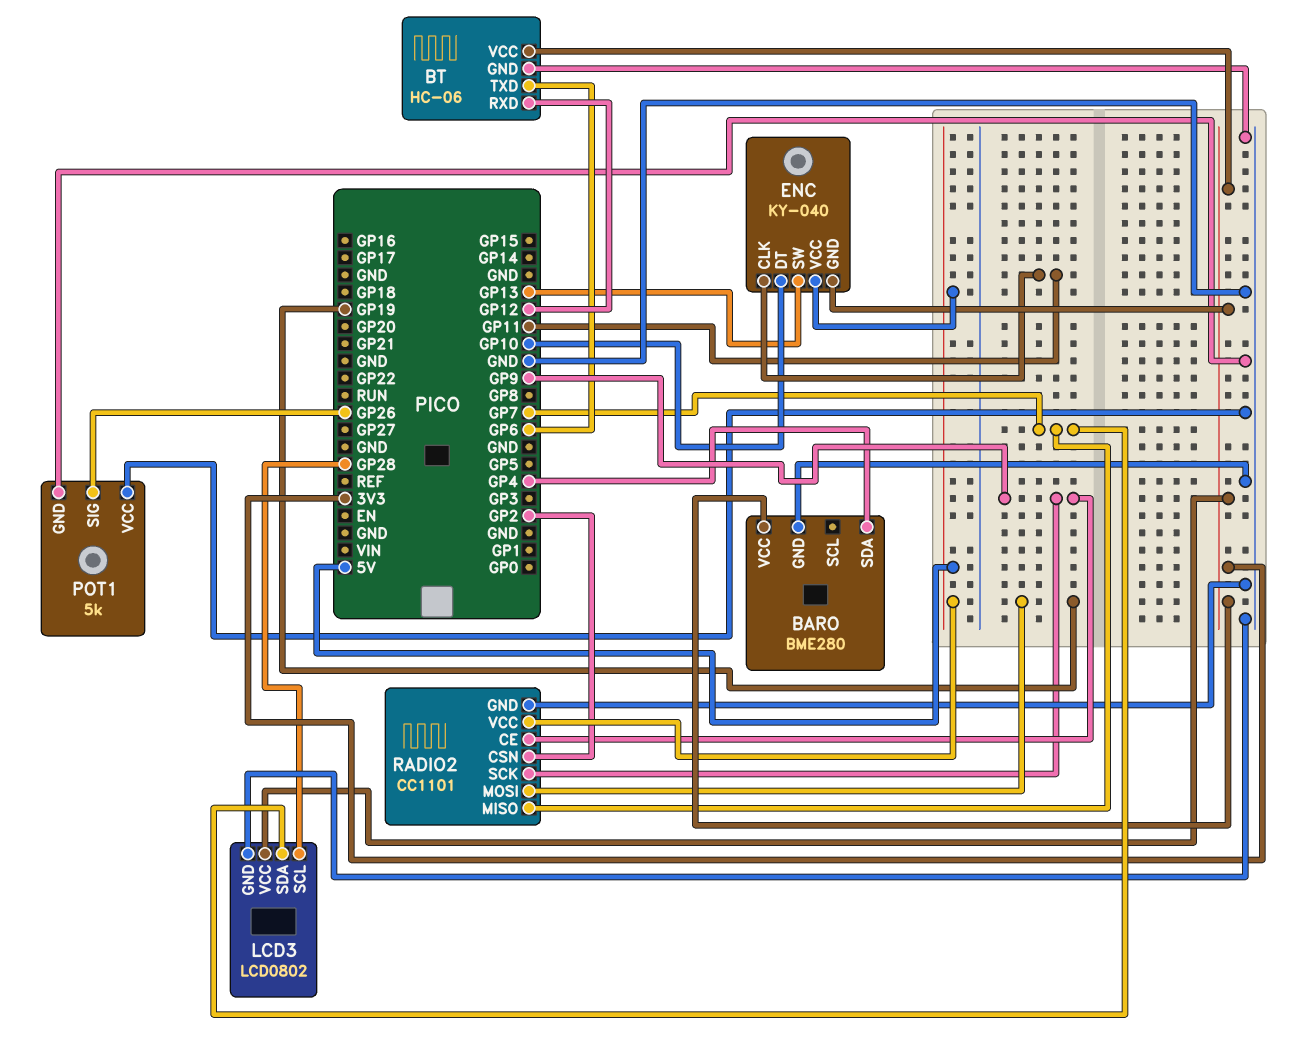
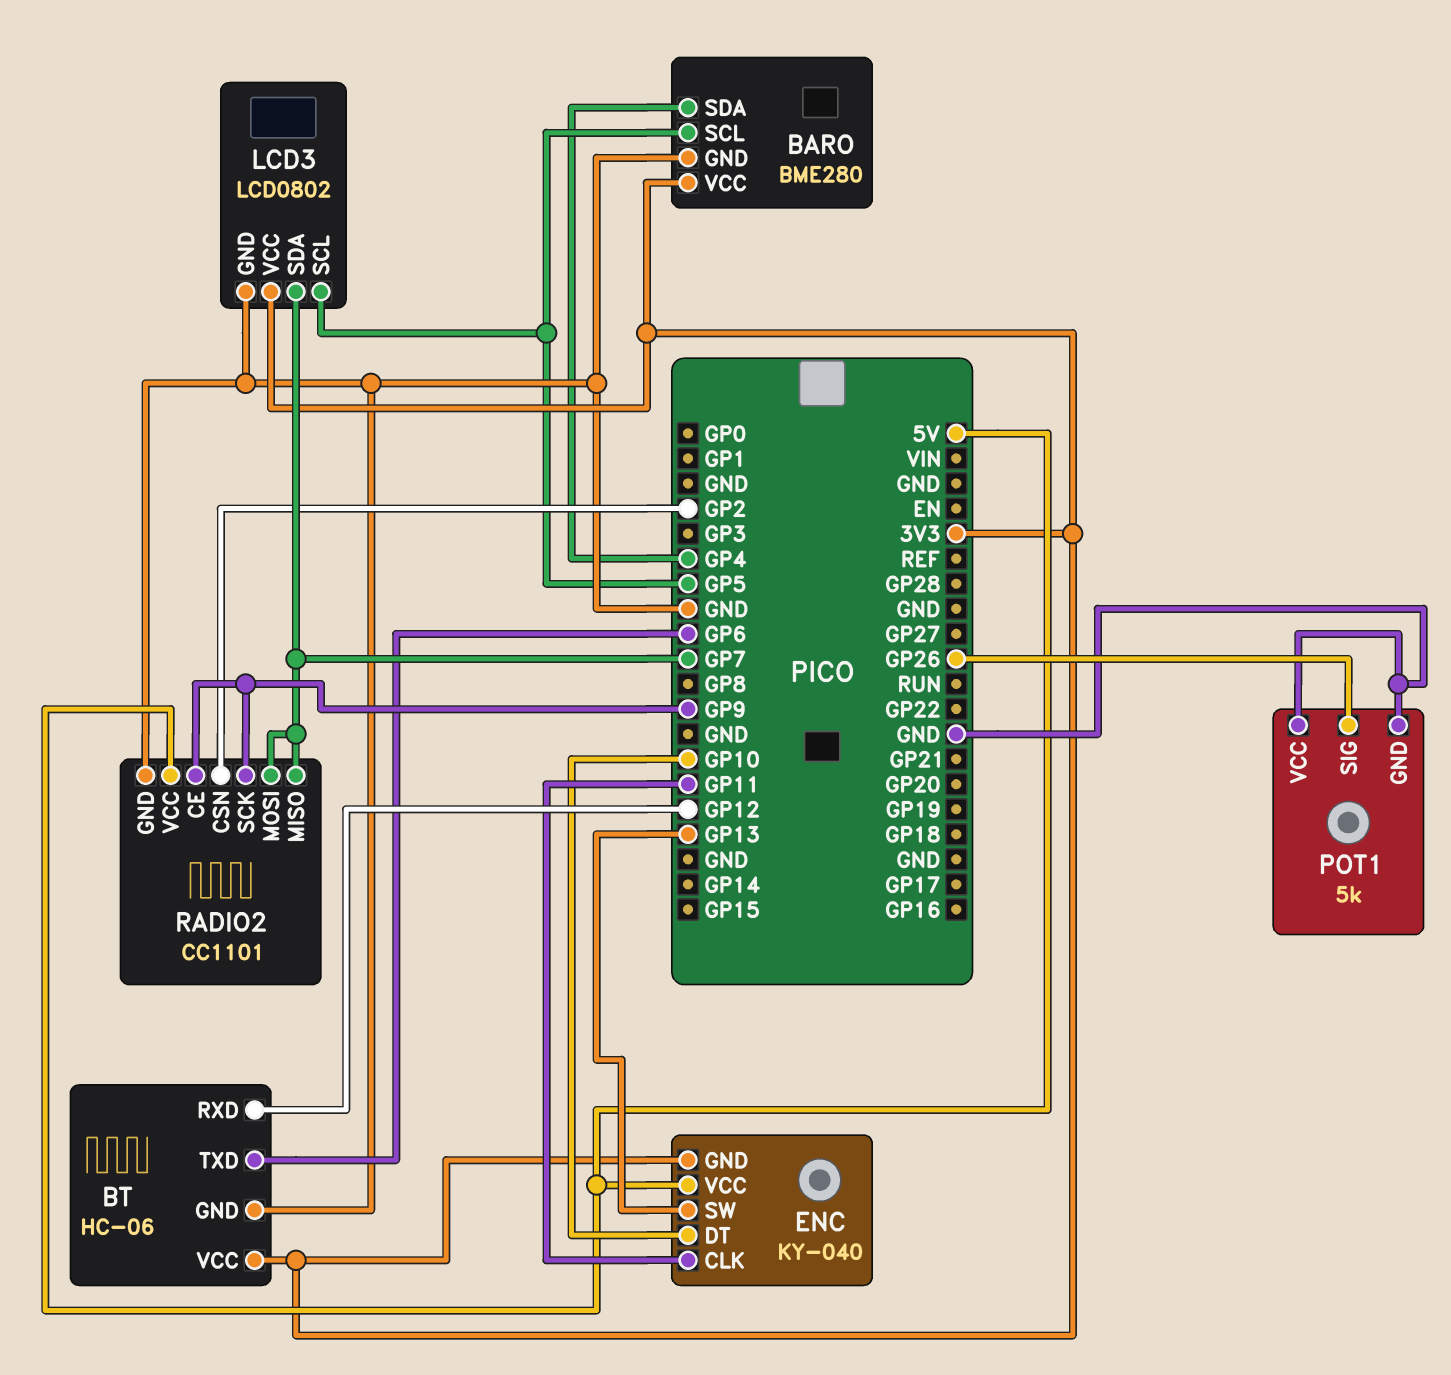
BARO pin SCL: none -> GP5
LCD3 pin SCL: GP28 -> GP5
RADIO2 pin MOSI: GP19 -> GP7

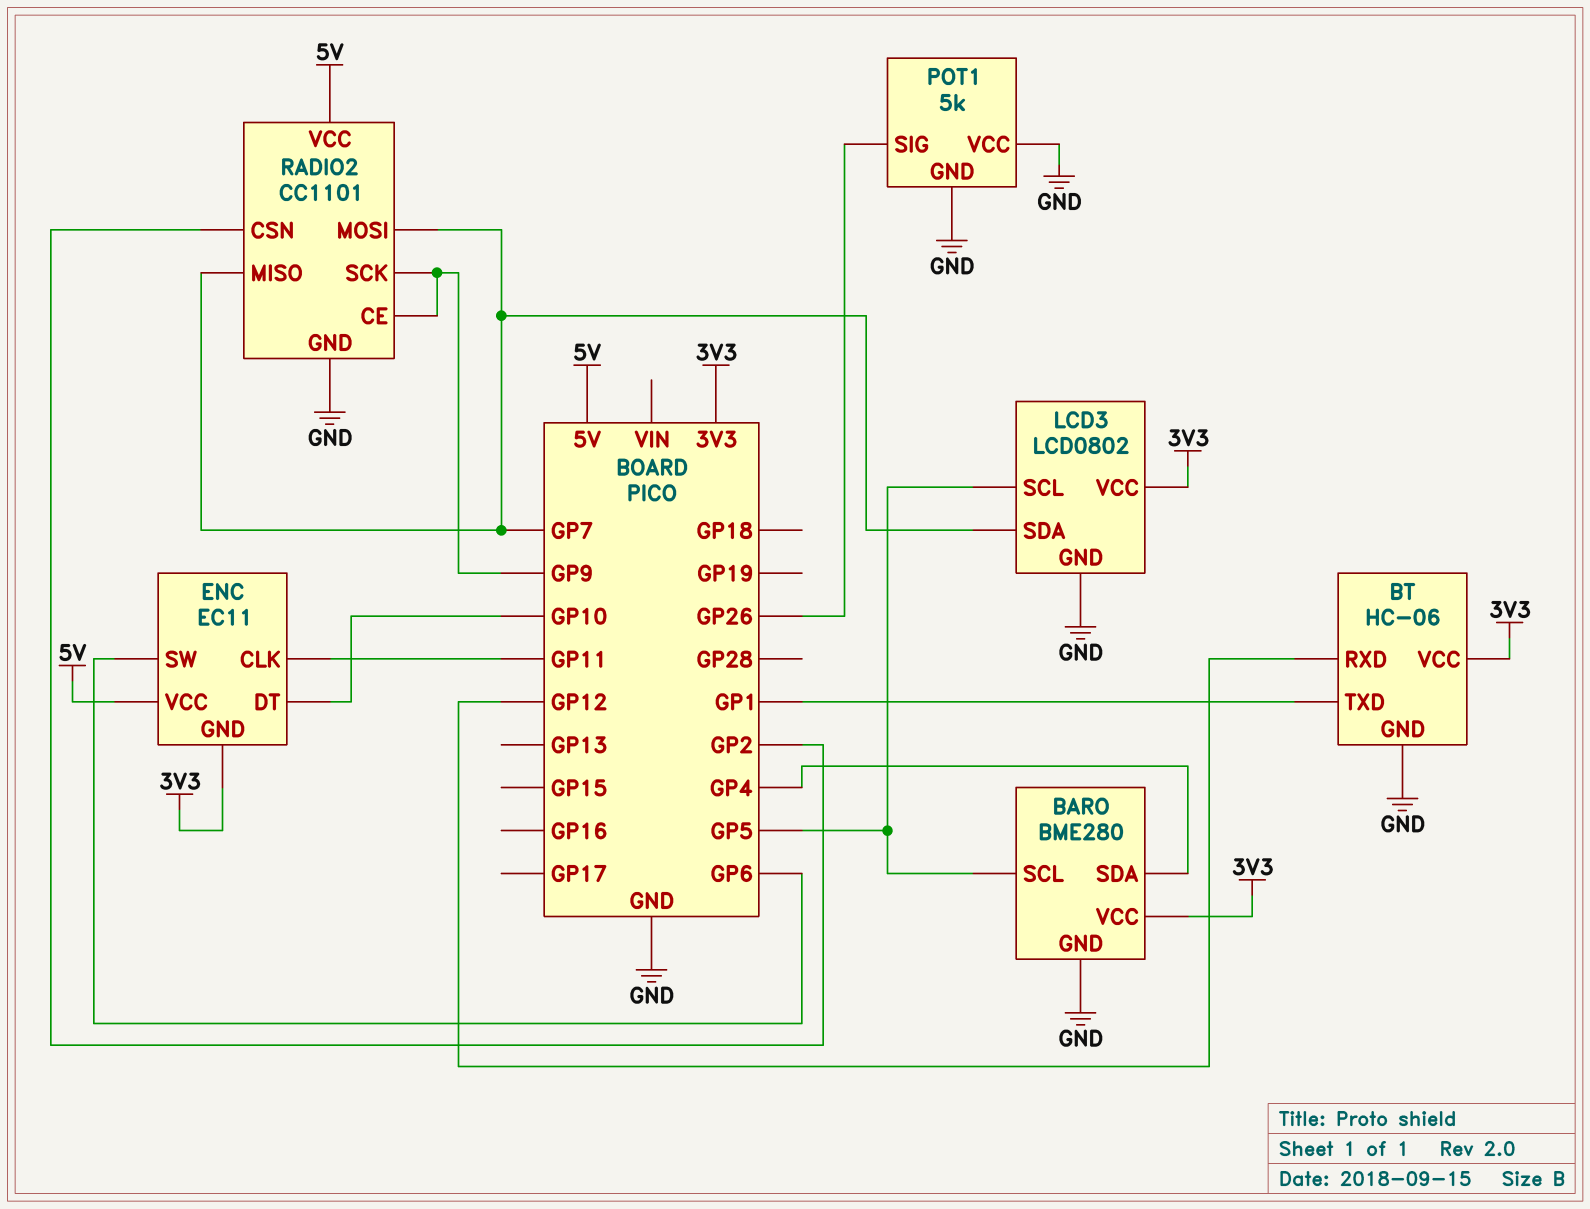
BT pin TXD: GP6 -> GP1
ENC: KY-040 -> EC11
ENC pin SW: GP13 -> GP6

